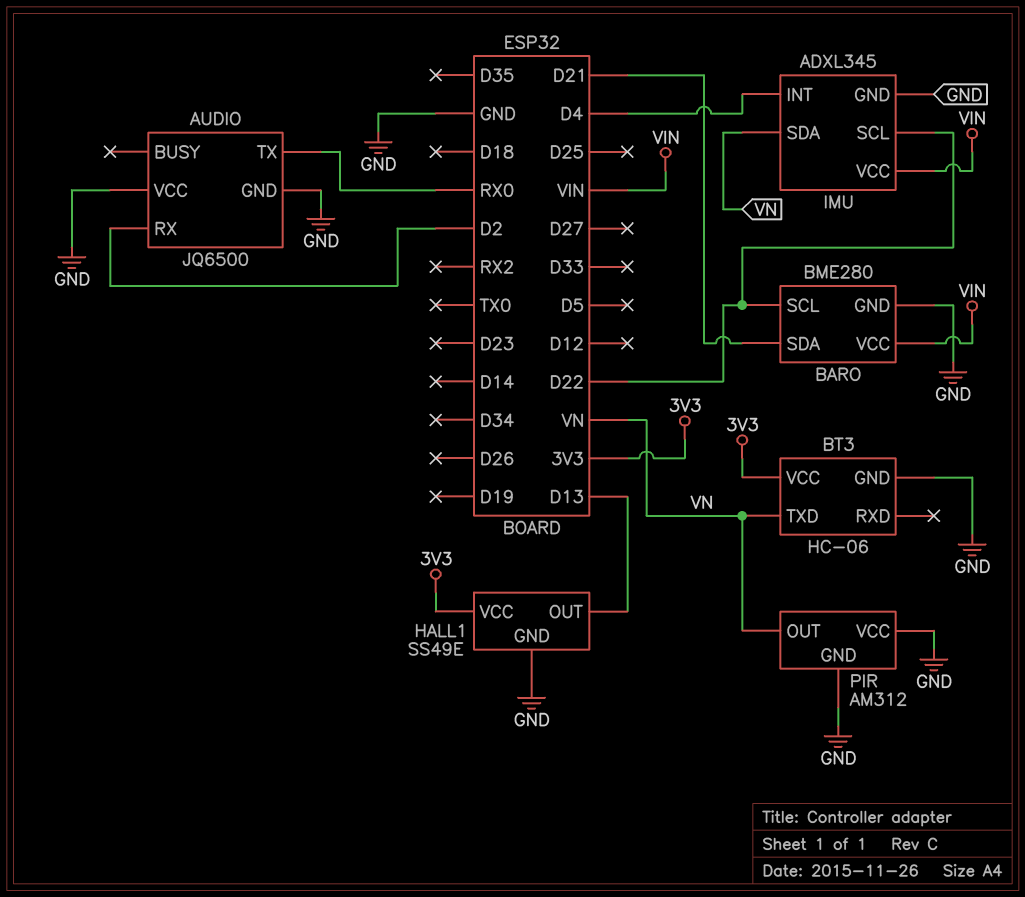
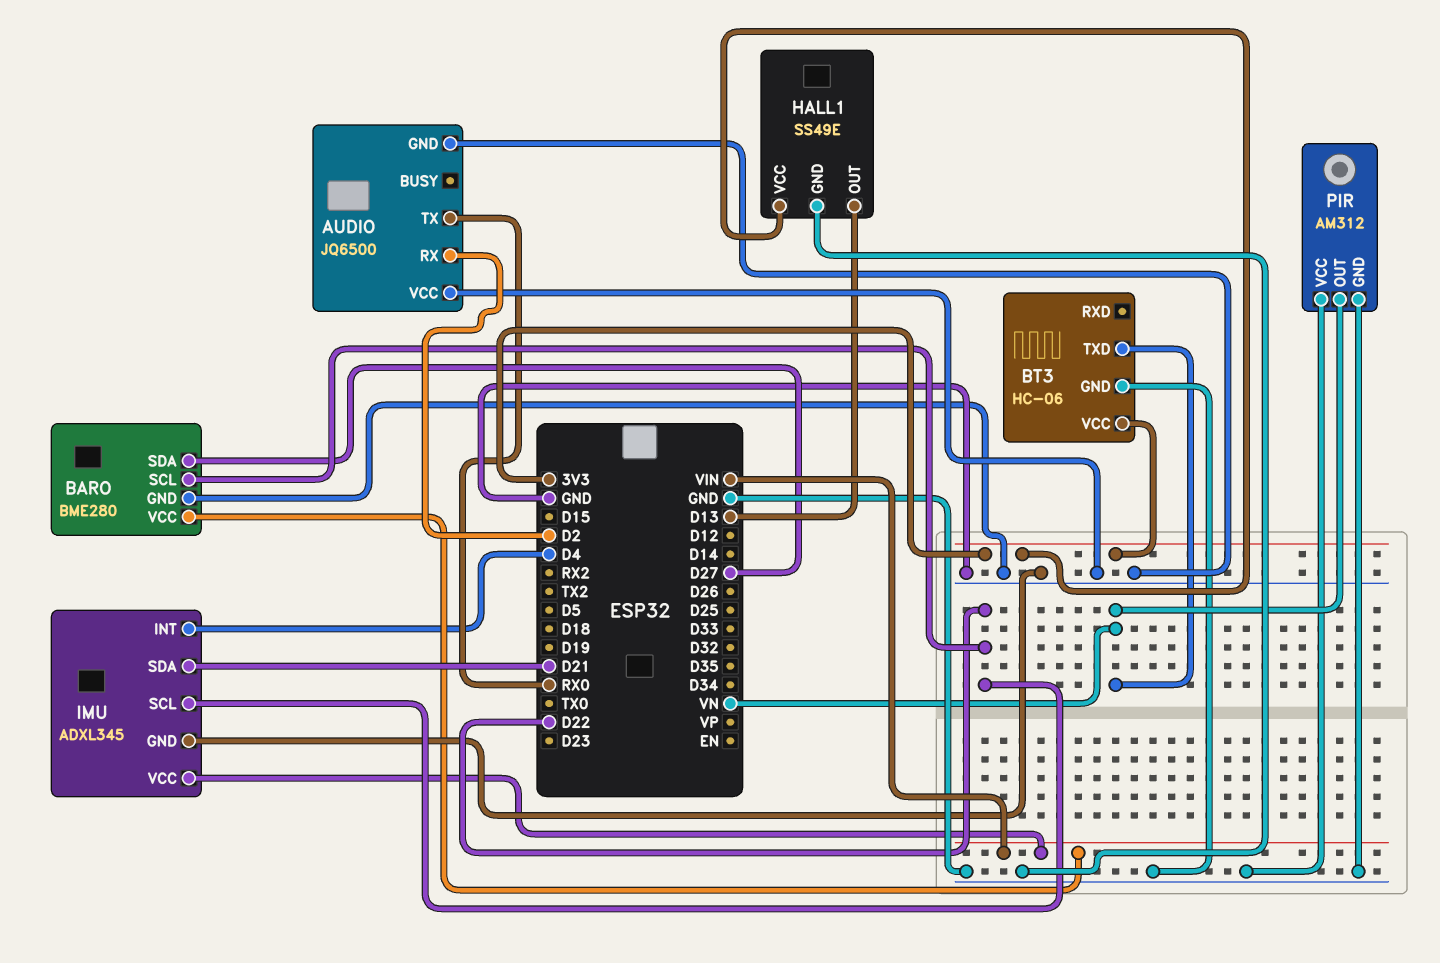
BARO pin SDA: D21 -> D27
IMU pin SDA: VN -> D21

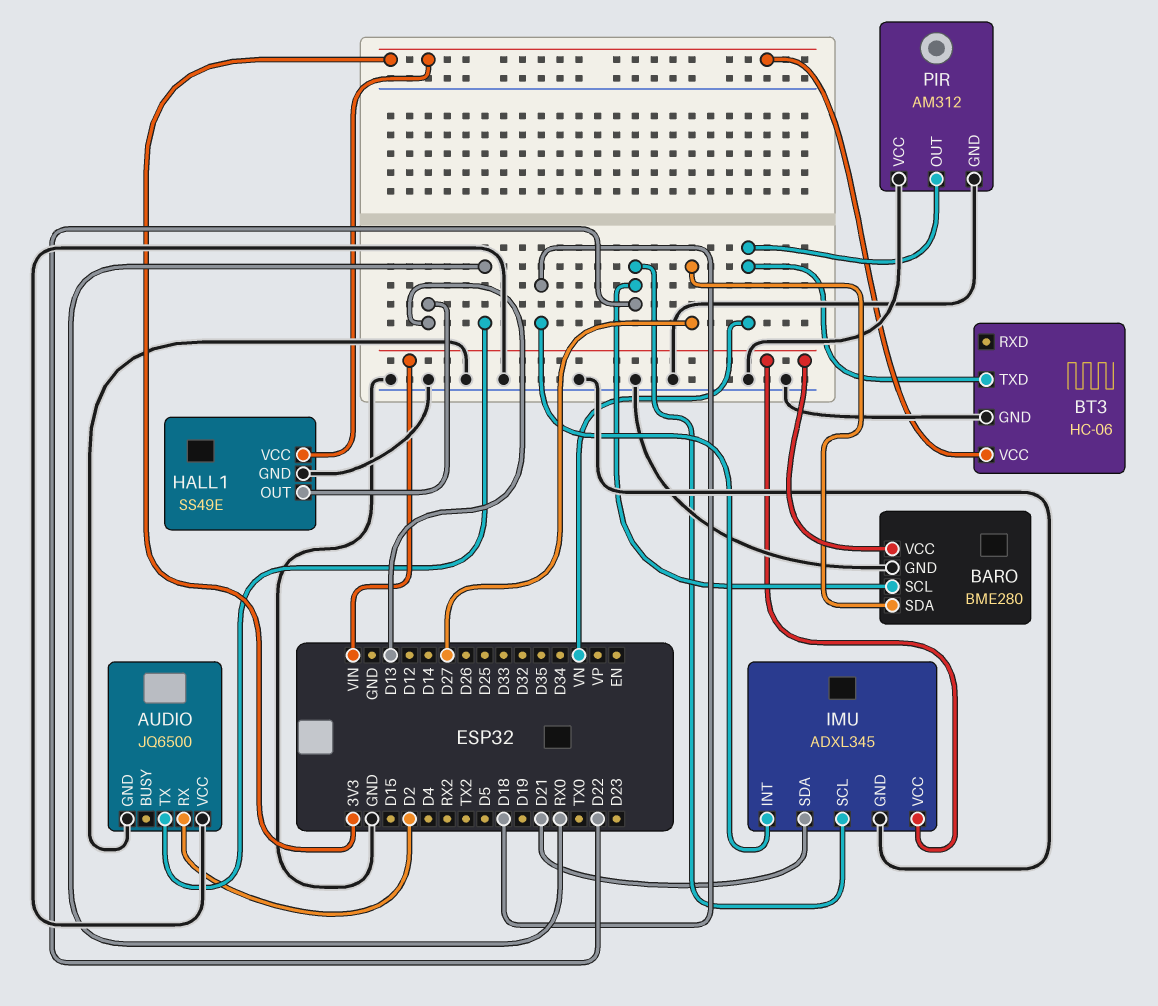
IMU pin INT: D4 -> D18

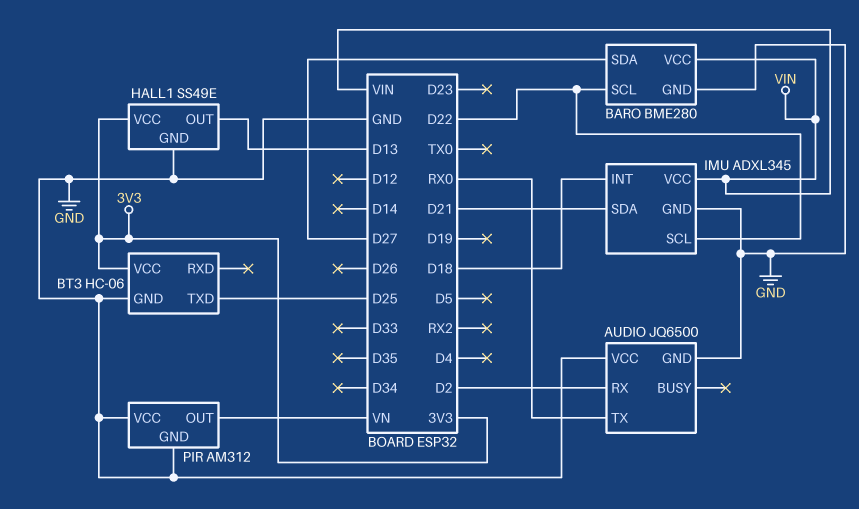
BT3 pin TXD: VN -> D25

